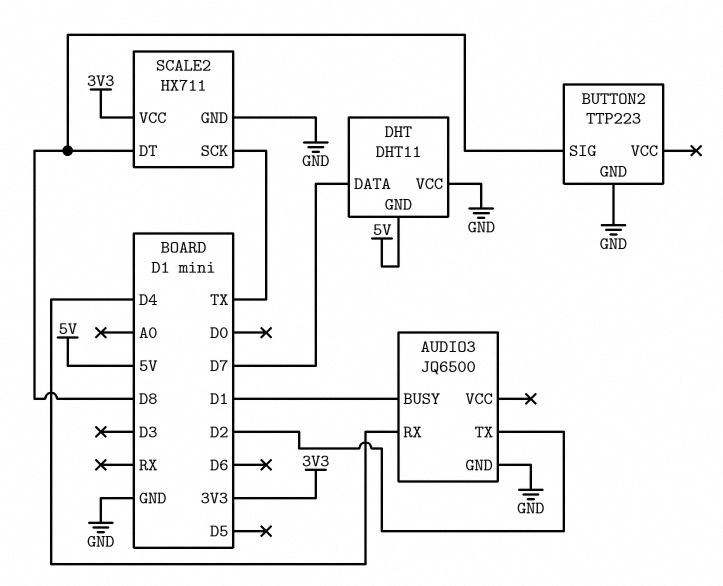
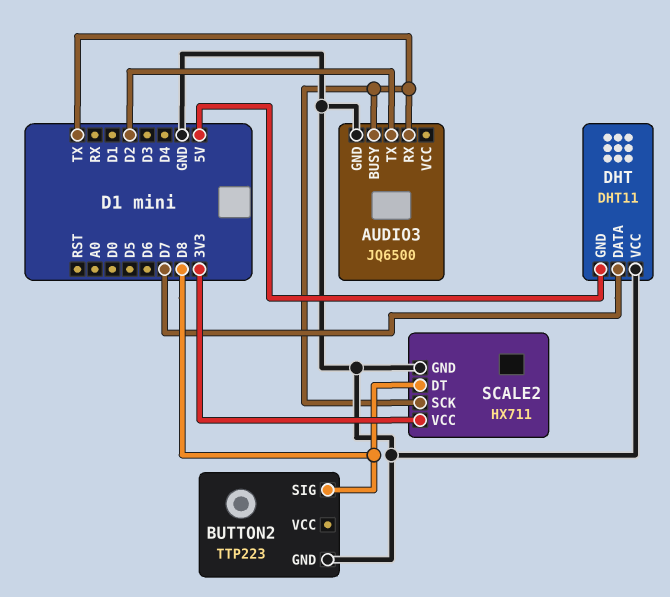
AUDIO3 pin BUSY: D1 -> TX
AUDIO3 pin RX: D4 -> TX

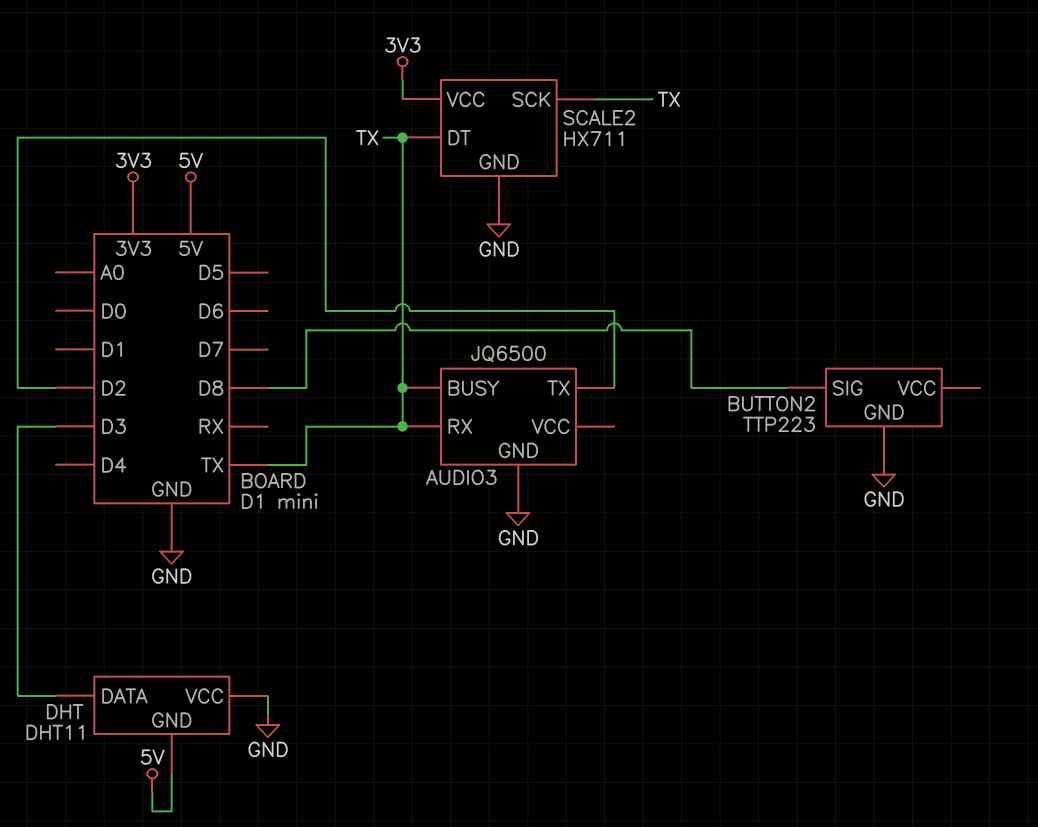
DHT pin DATA: D7 -> D3
SCALE2 pin DT: D8 -> TX

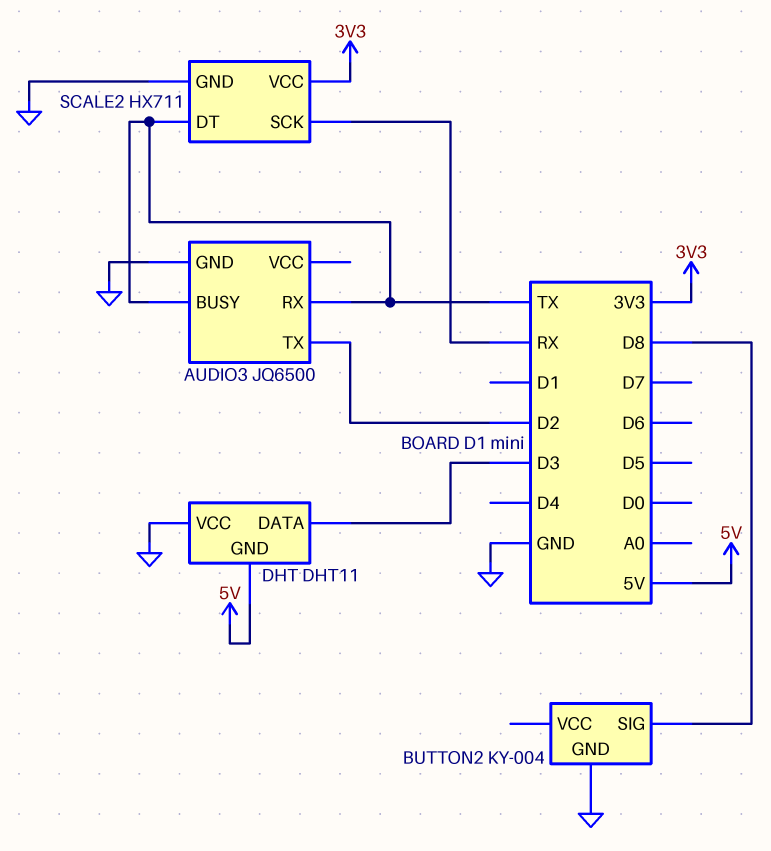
BUTTON2: TTP223 -> KY-004
SCALE2 pin SCK: TX -> RX

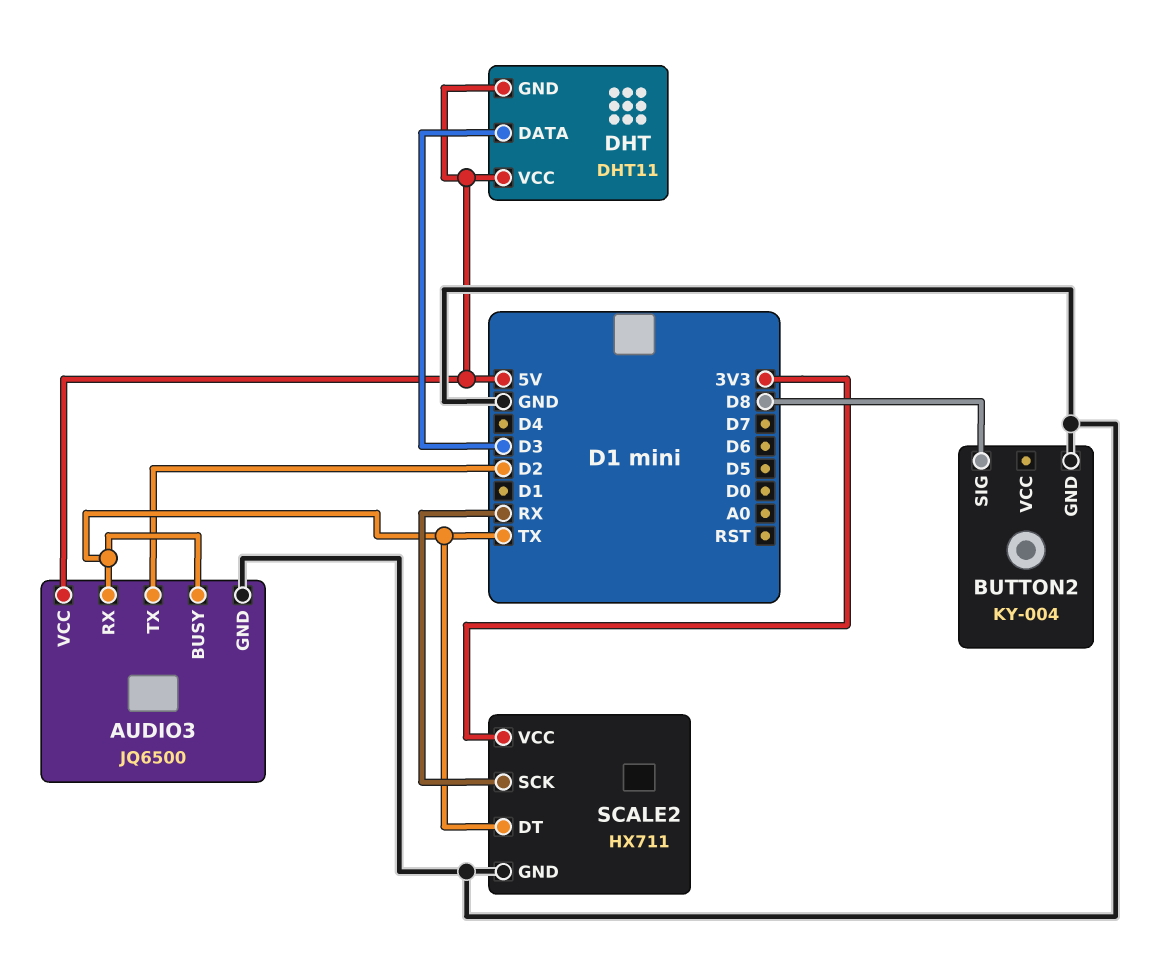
AUDIO3 pin VCC: none -> 5V
DHT pin VCC: GND -> 5V

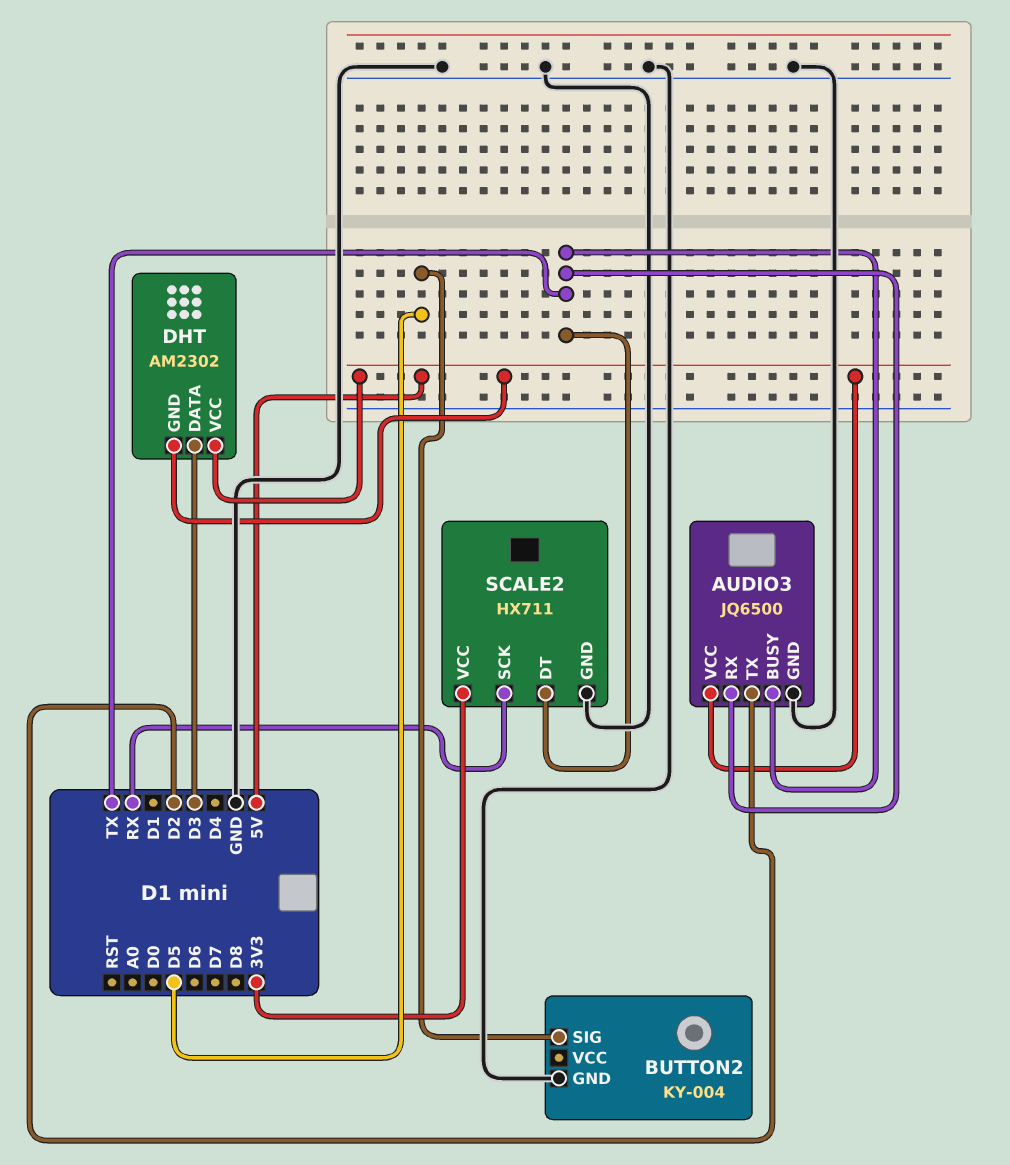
BUTTON2 pin SIG: D8 -> D5
DHT: DHT11 -> AM2302

